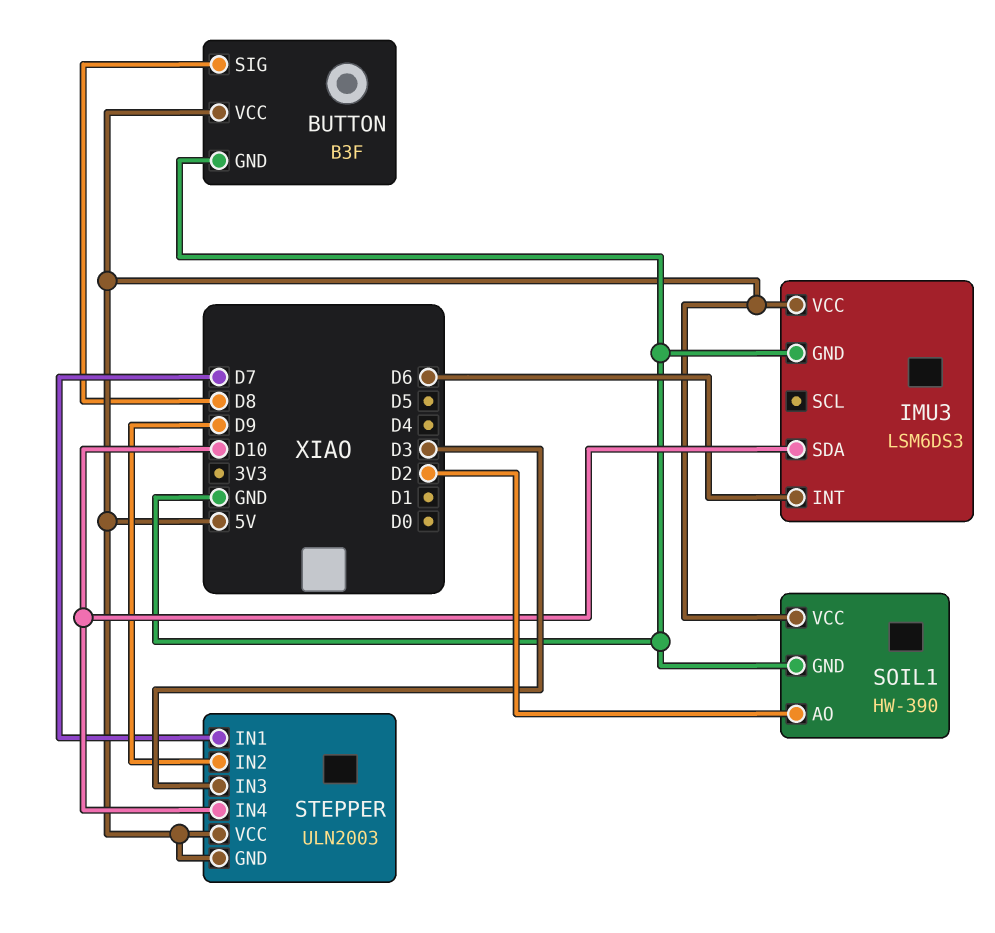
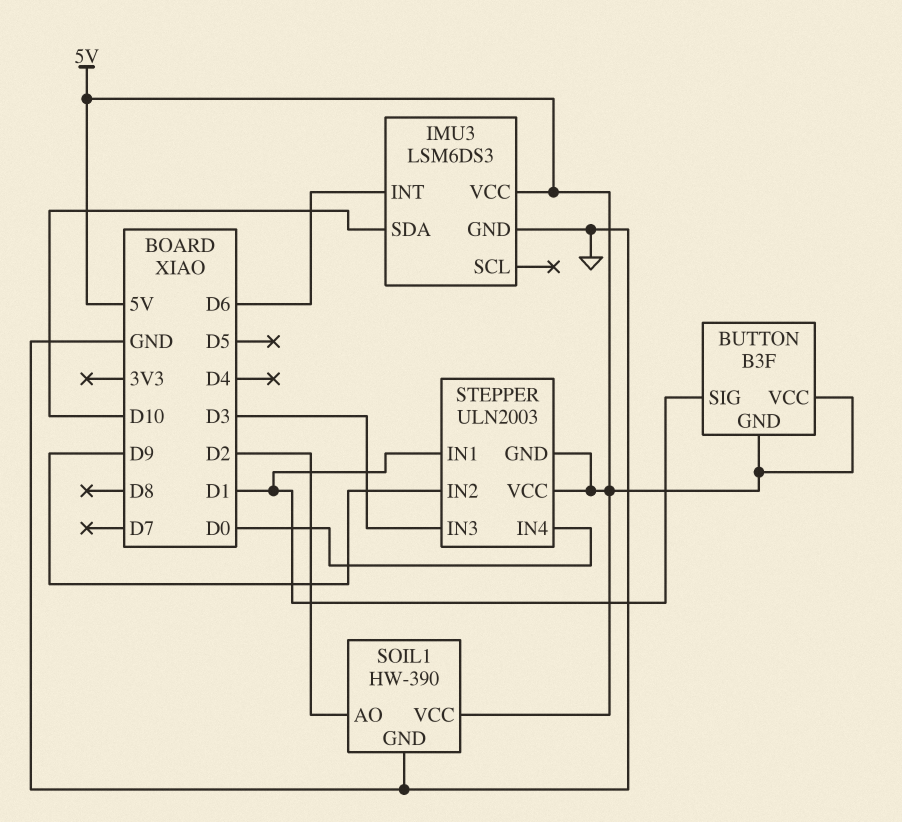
BUTTON pin GND: GND -> 5V
BUTTON pin SIG: D8 -> D1
STEPPER pin IN1: D7 -> D1
STEPPER pin IN4: D10 -> D0

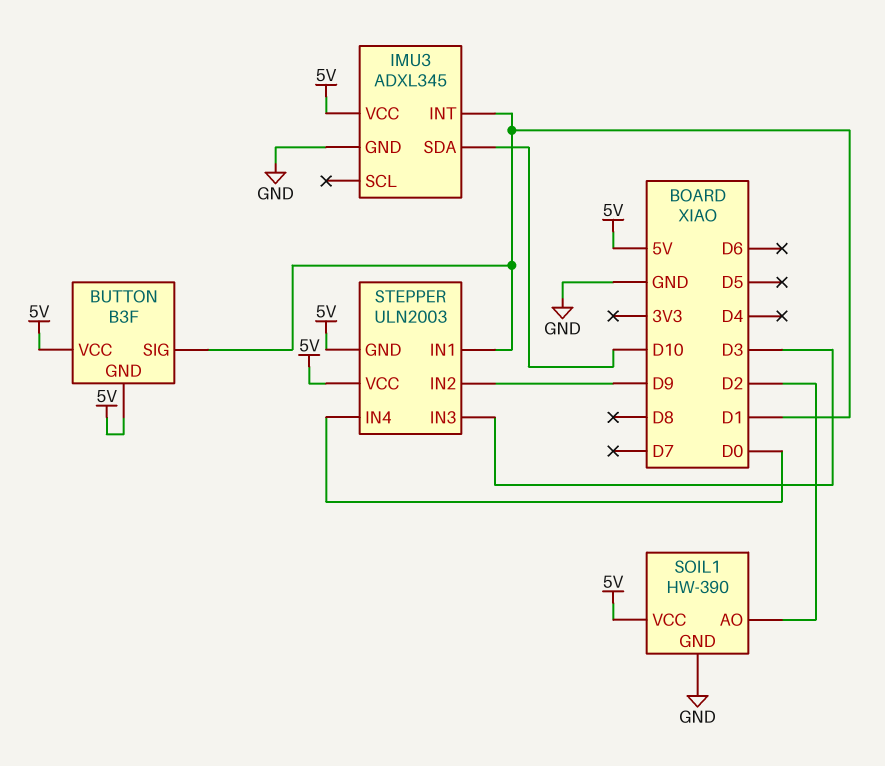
IMU3: LSM6DS3 -> ADXL345
IMU3 pin INT: D6 -> D1

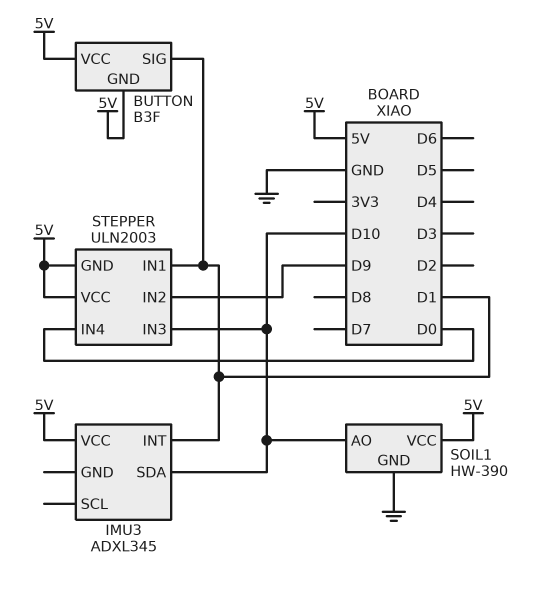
IMU3 pin GND: GND -> none
SOIL1 pin AO: D2 -> D10
STEPPER pin IN3: D3 -> D10

